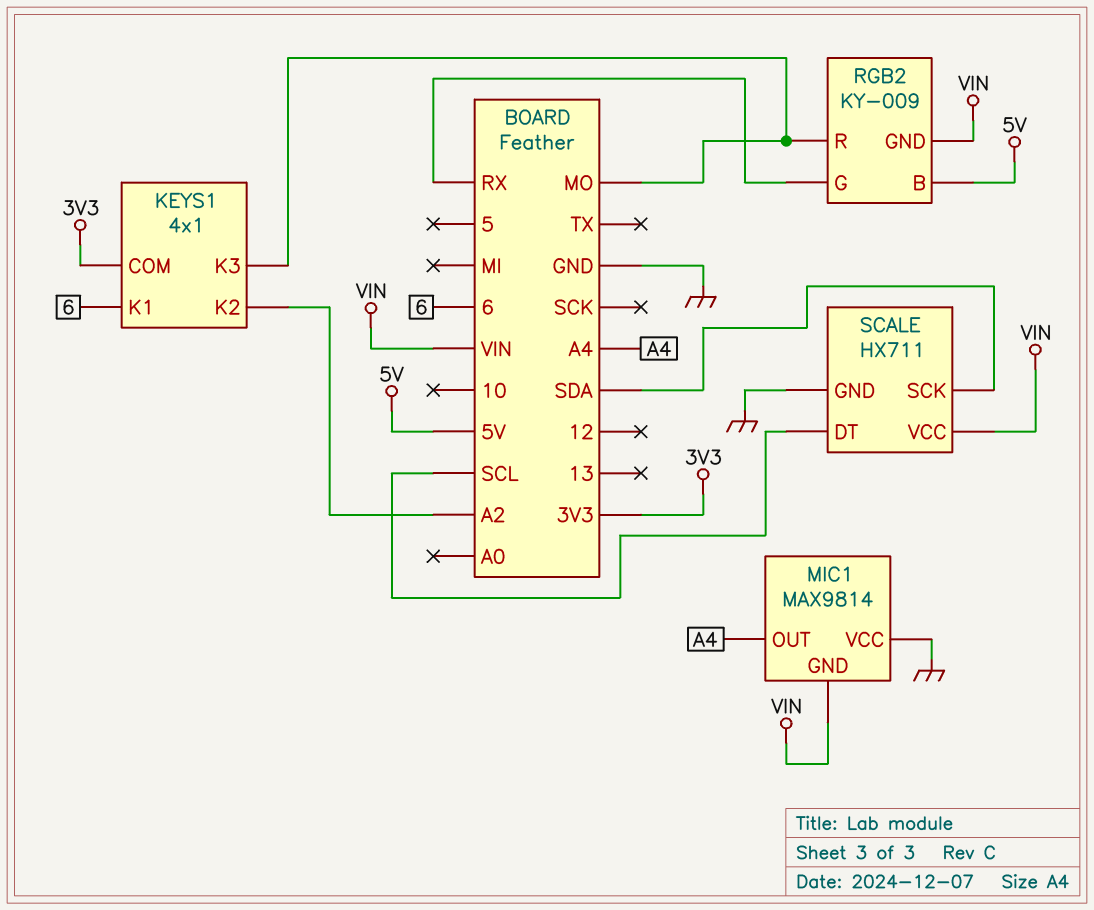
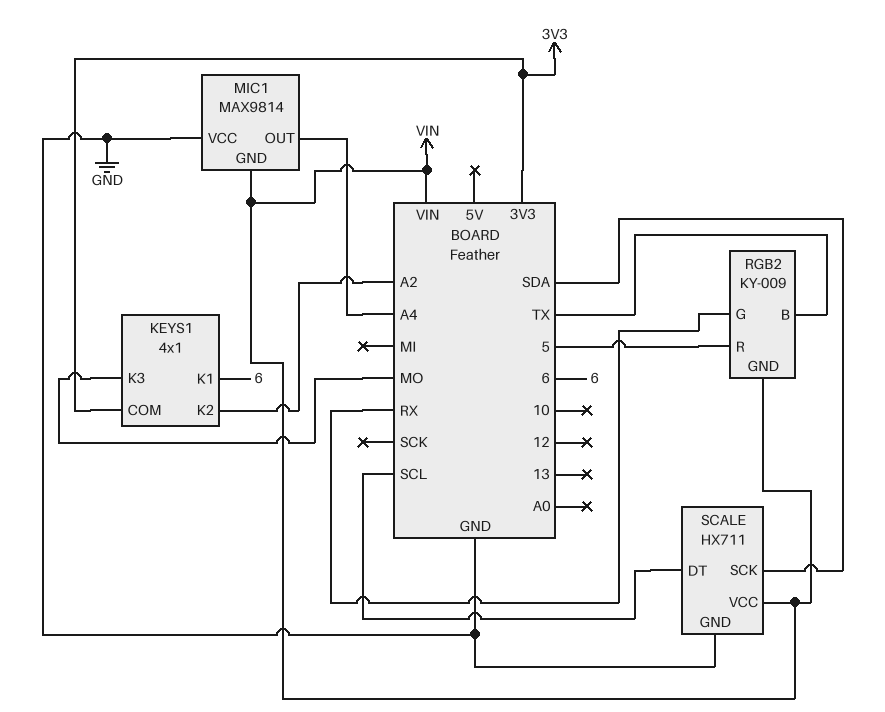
RGB2 pin B: 5V -> TX
RGB2 pin R: MO -> 5

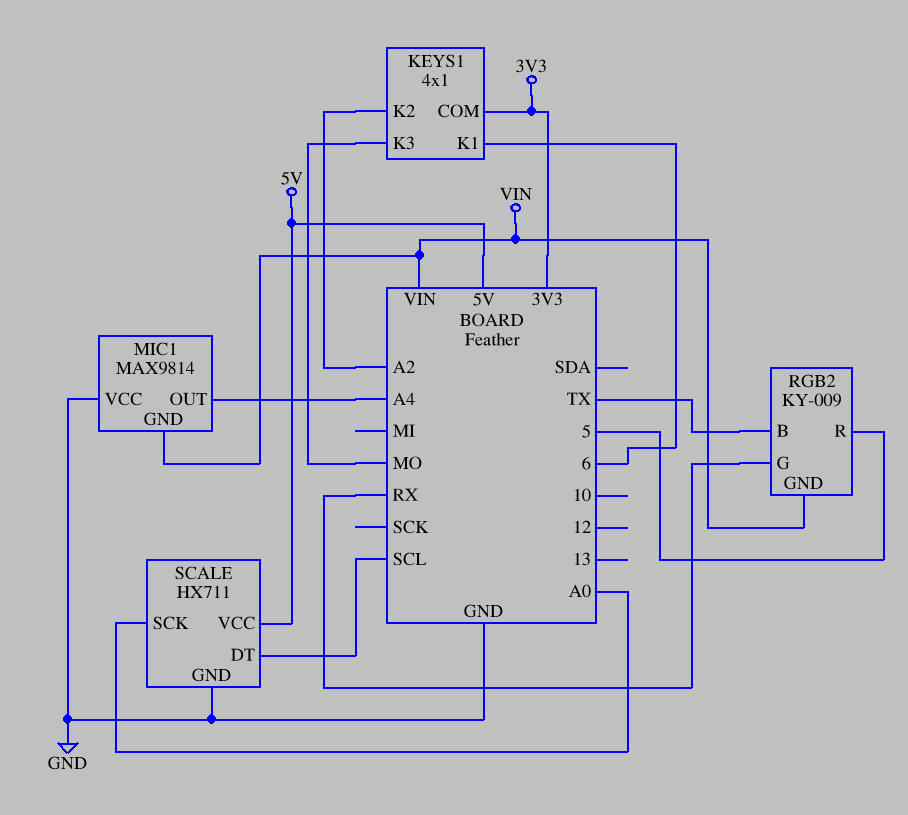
SCALE pin SCK: SDA -> A0
SCALE pin VCC: VIN -> 5V

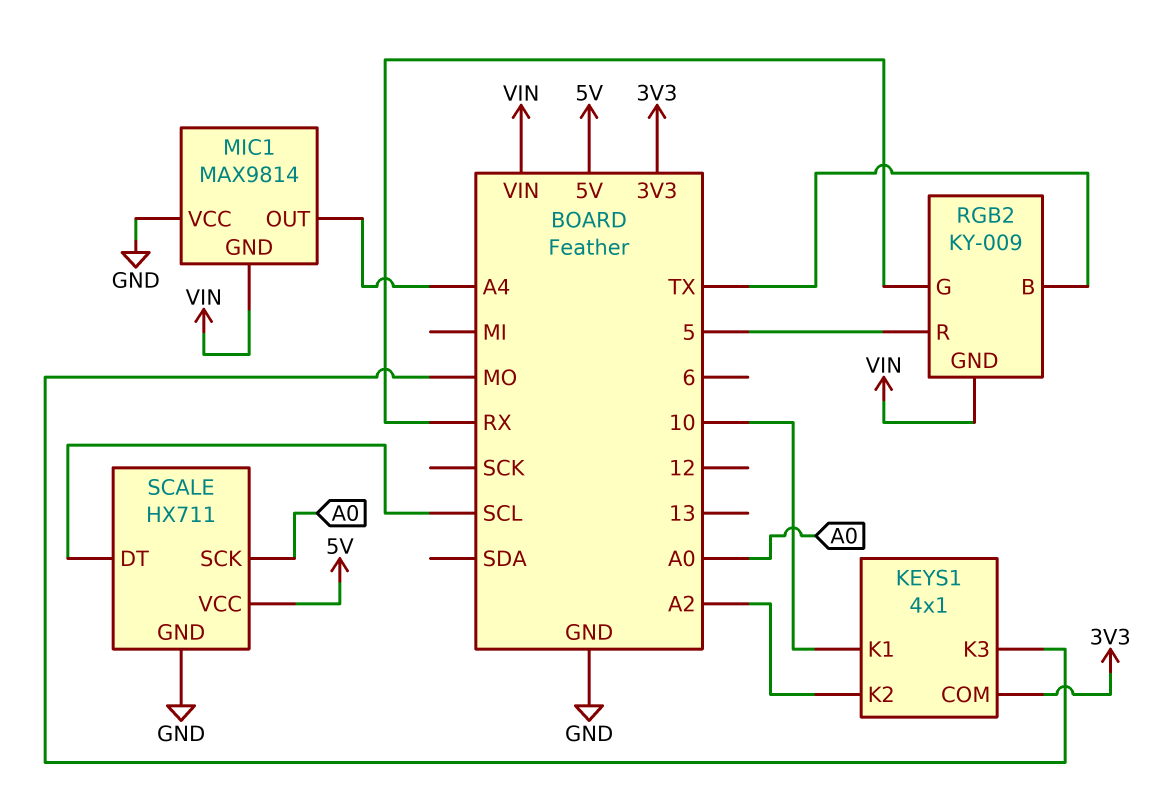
KEYS1 pin K1: 6 -> 10

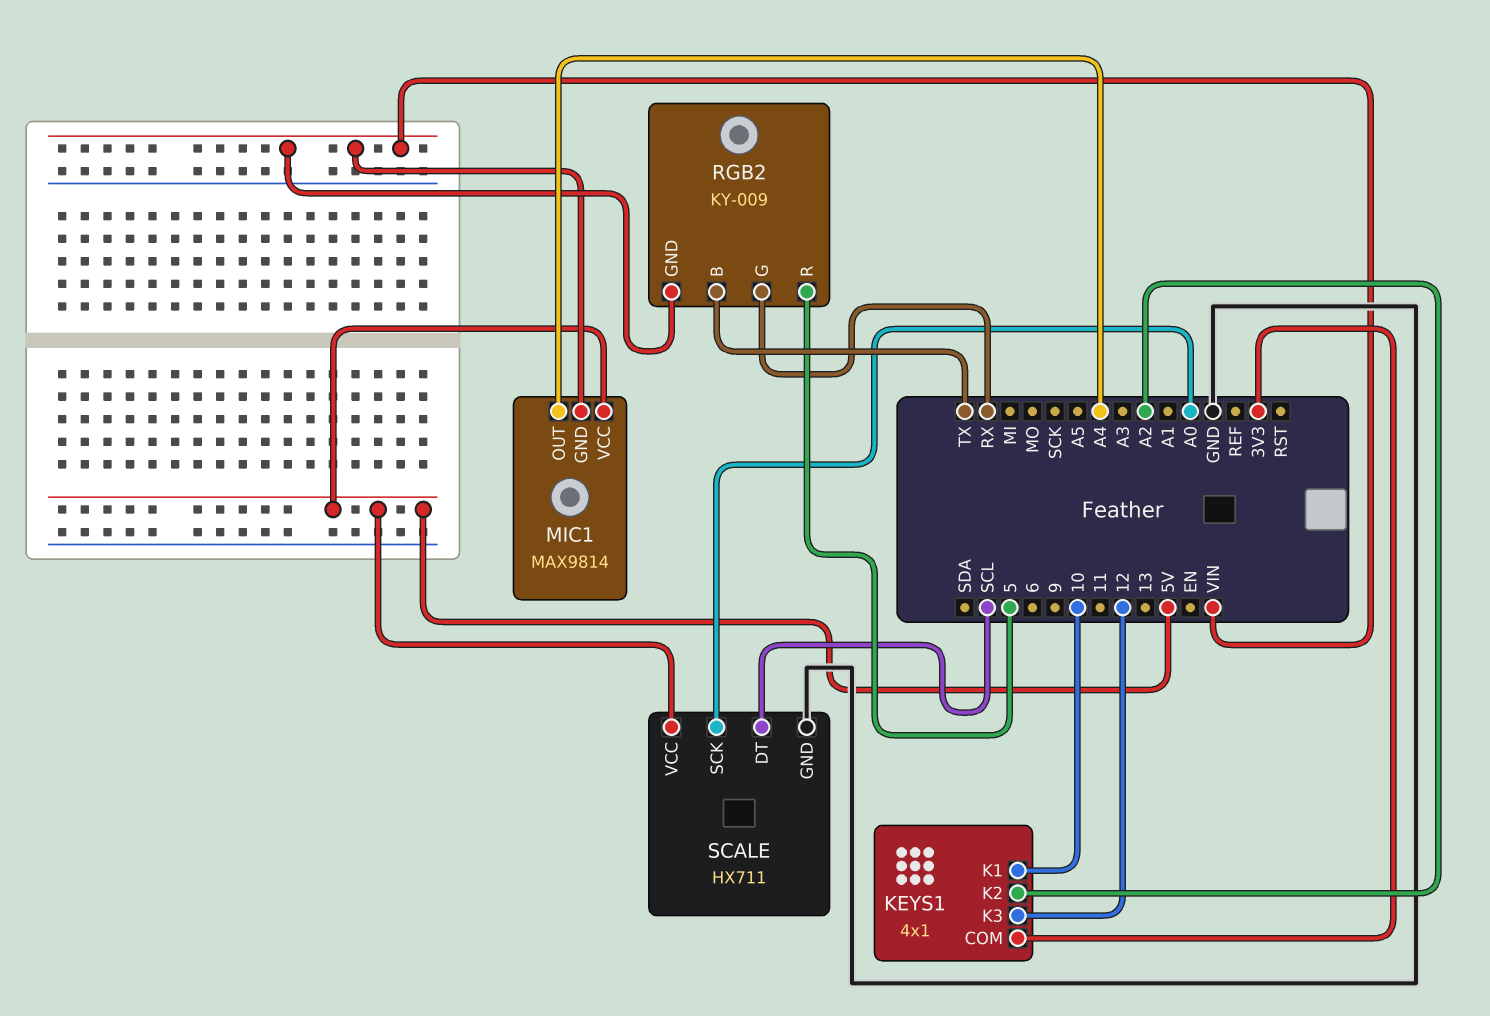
KEYS1 pin K3: MO -> 12
MIC1 pin VCC: GND -> 5V

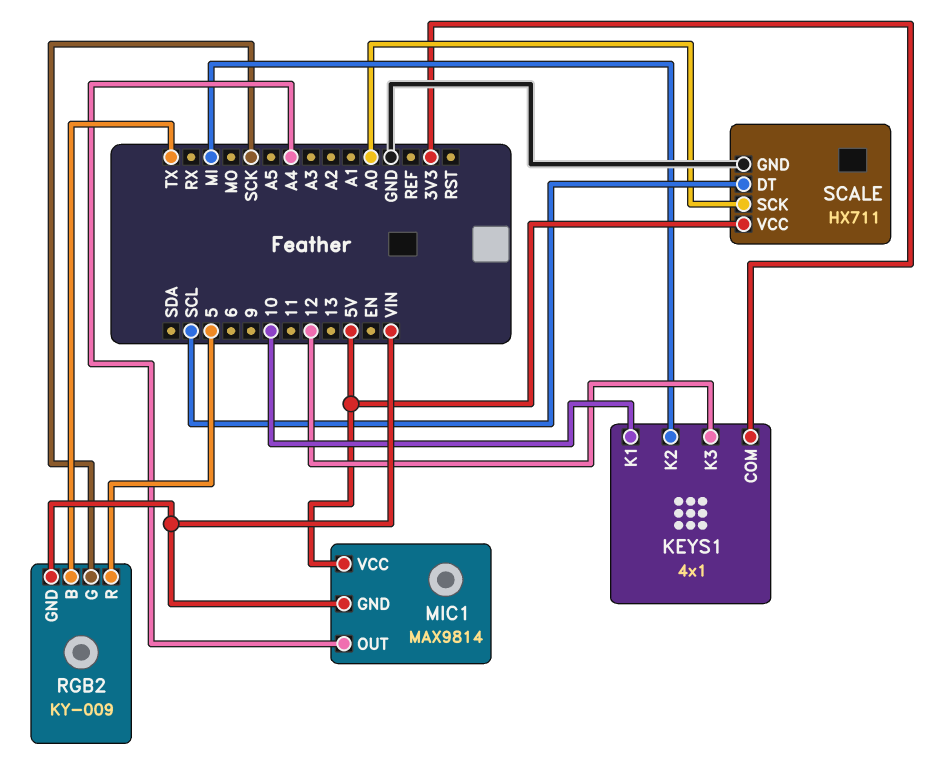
KEYS1 pin K2: A2 -> MI
RGB2 pin G: RX -> SCK

